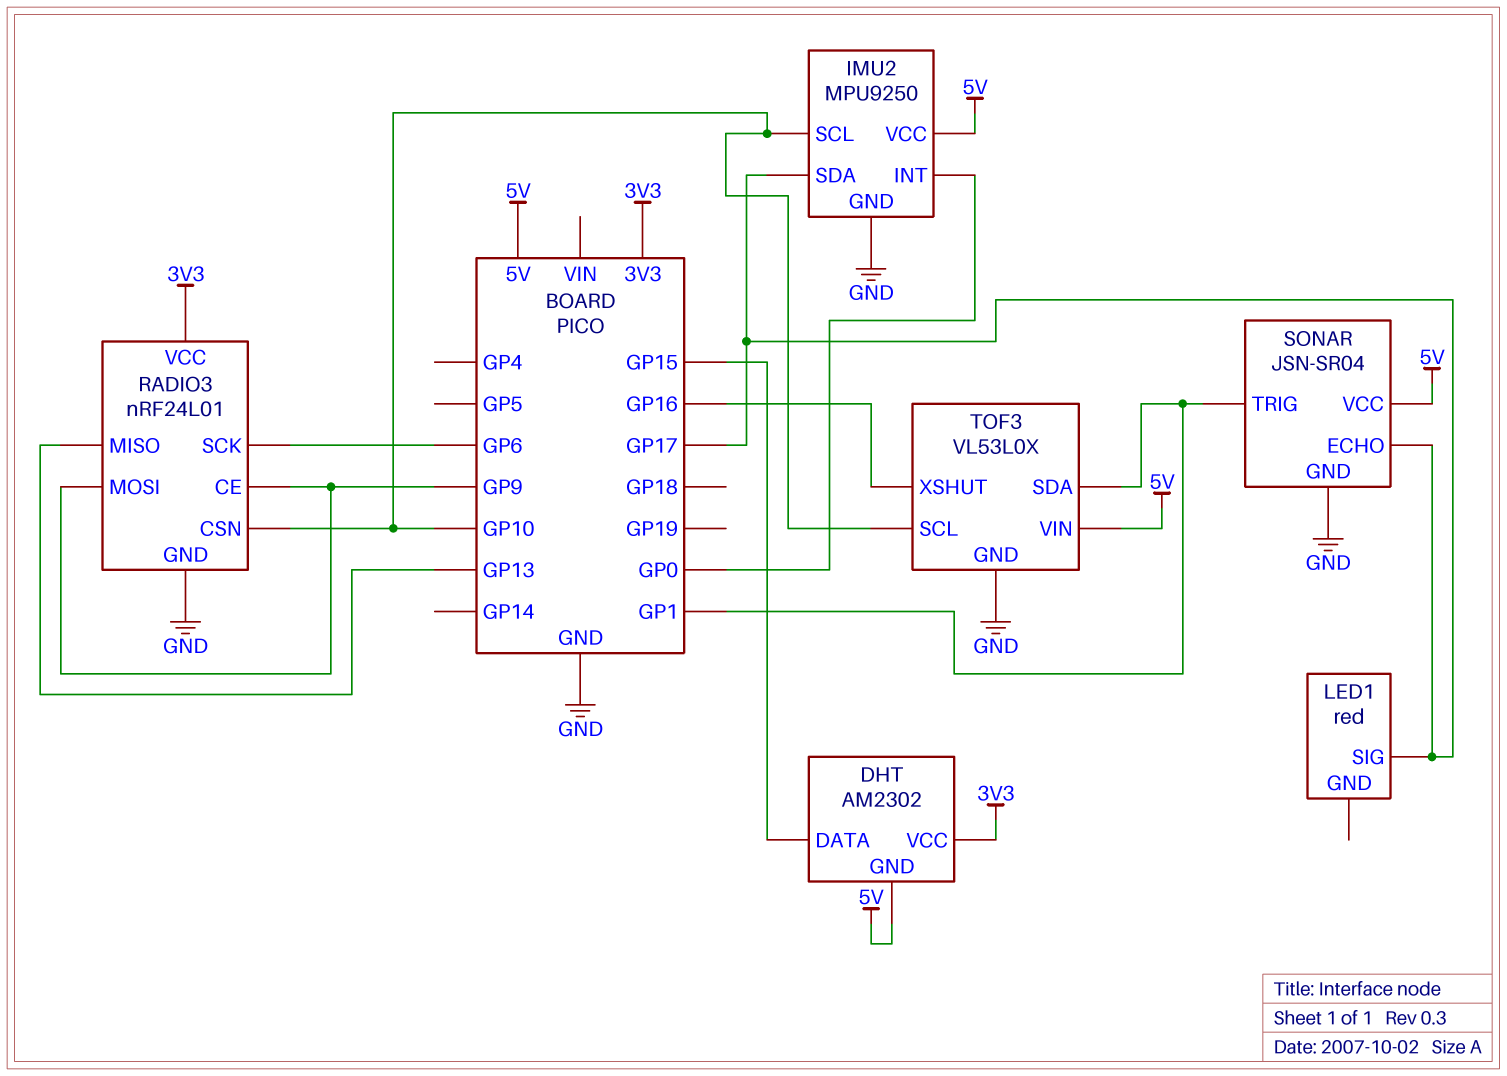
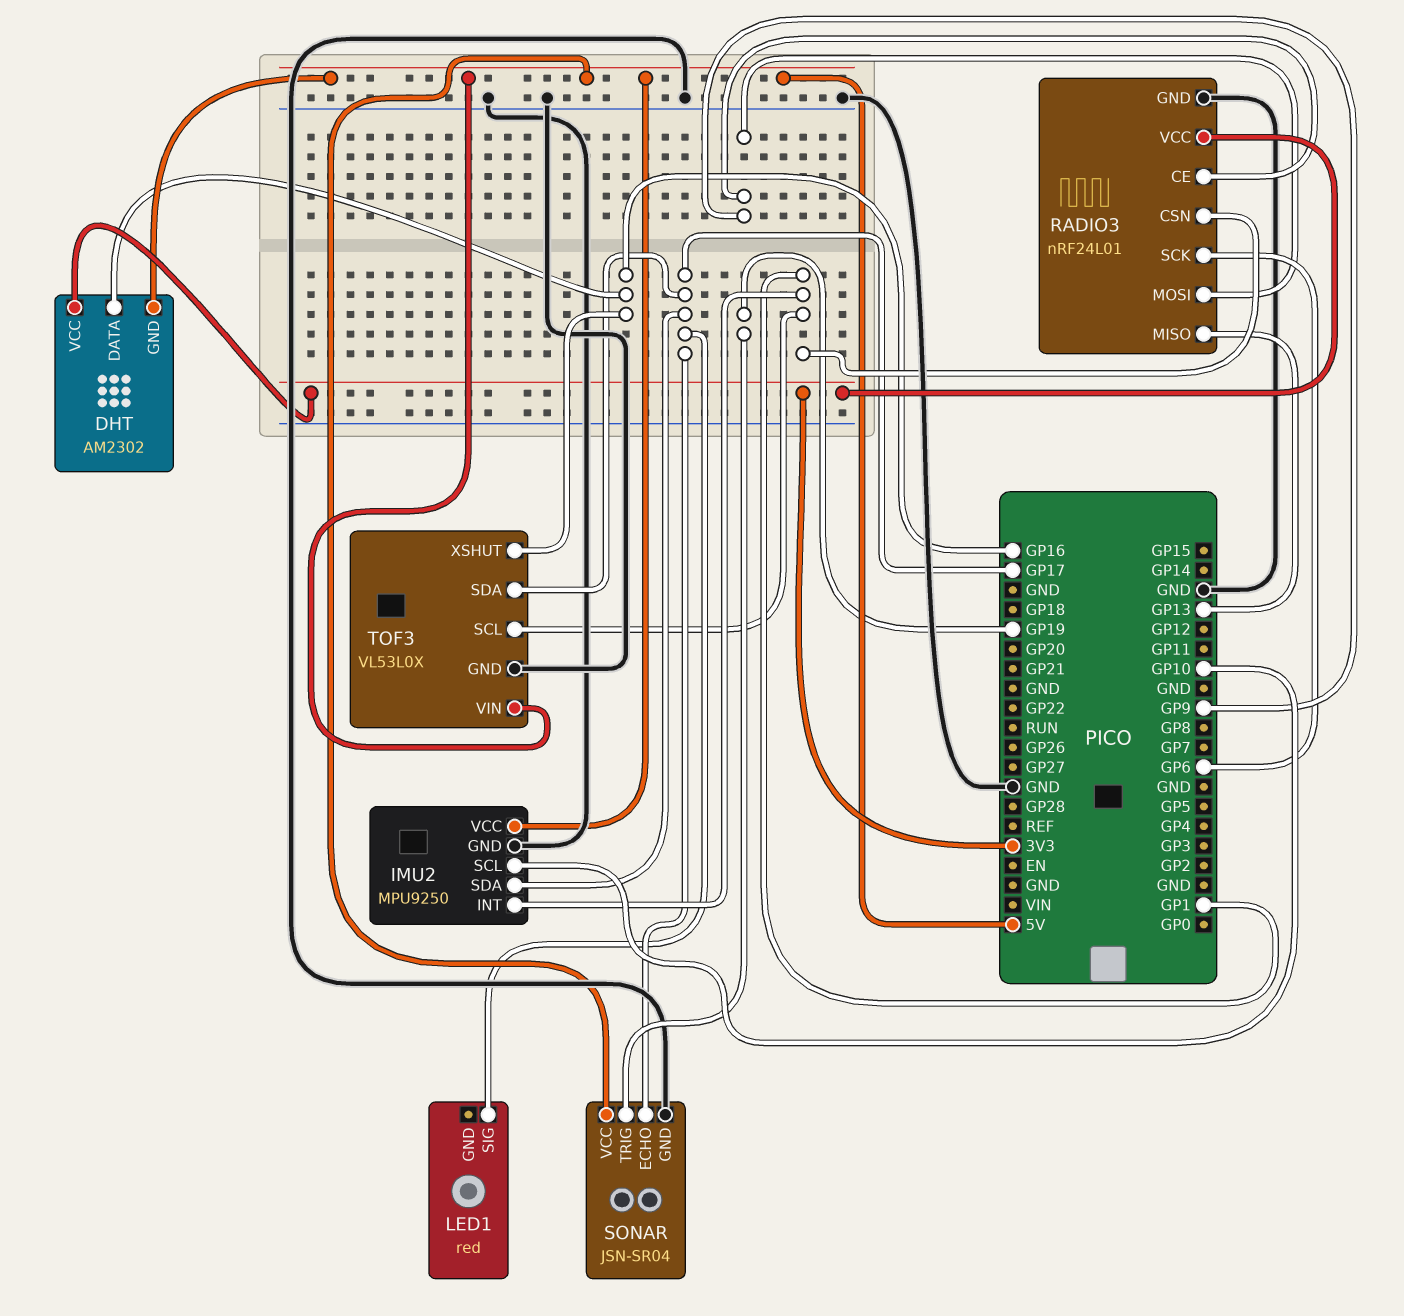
DHT pin DATA: GP15 -> GP16
IMU2 pin INT: GP0 -> GP1
RADIO3 pin CSN: GP10 -> GP1
SONAR pin TRIG: GP1 -> GP19
TOF3 pin SCL: GP10 -> GP1
TOF3 pin SDA: GP1 -> GP17

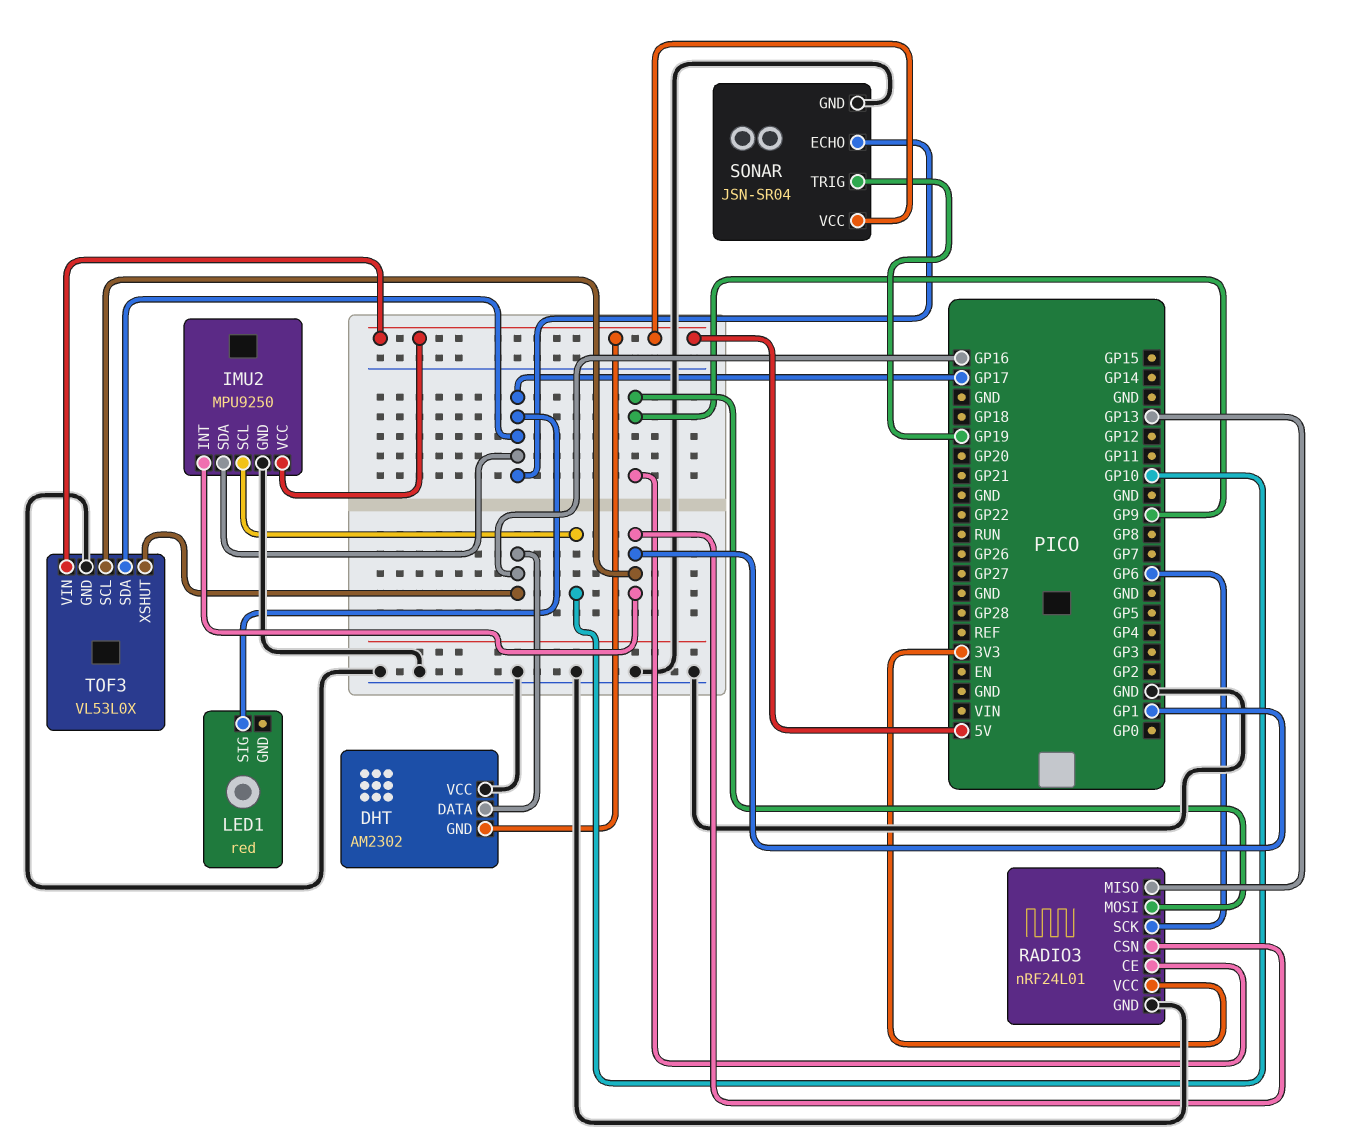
DHT pin VCC: 3V3 -> GND

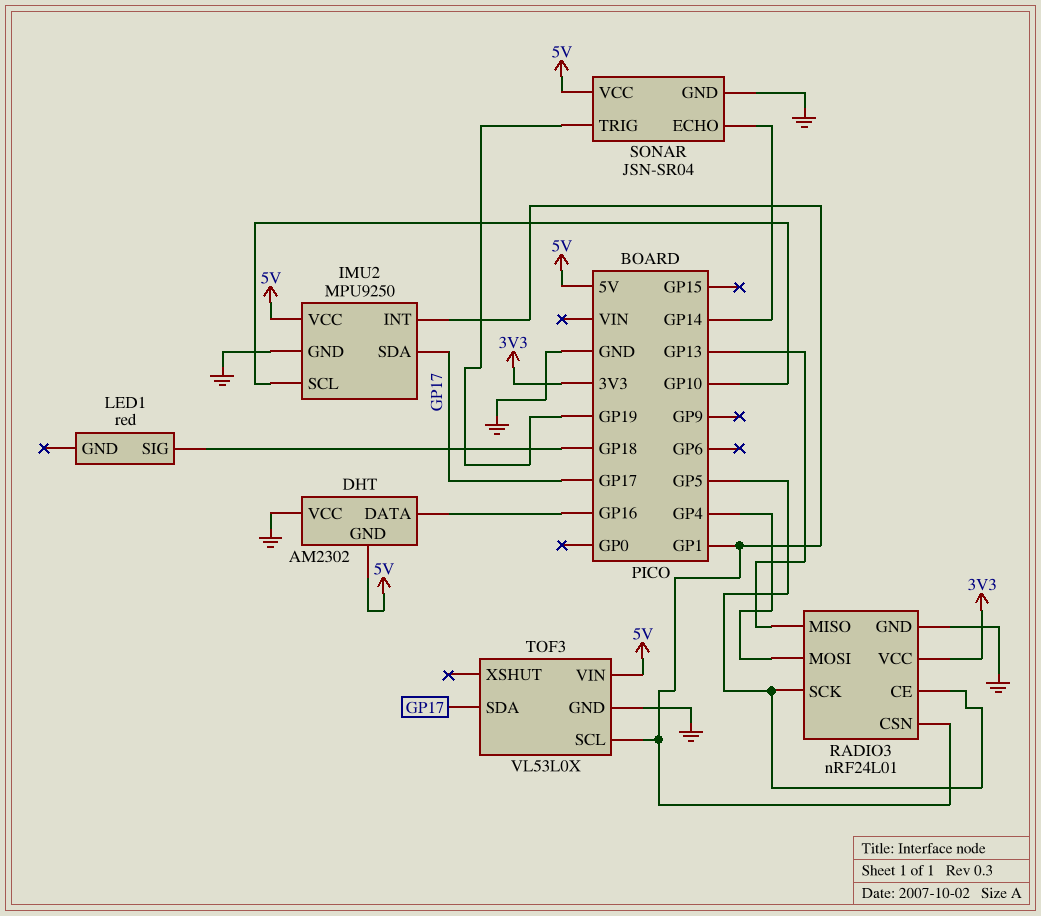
LED1 pin SIG: GP17 -> GP18
RADIO3 pin CE: GP9 -> GP5
RADIO3 pin MOSI: GP9 -> GP4
RADIO3 pin SCK: GP6 -> GP5
SONAR pin ECHO: GP17 -> GP14
TOF3 pin XSHUT: GP16 -> none

